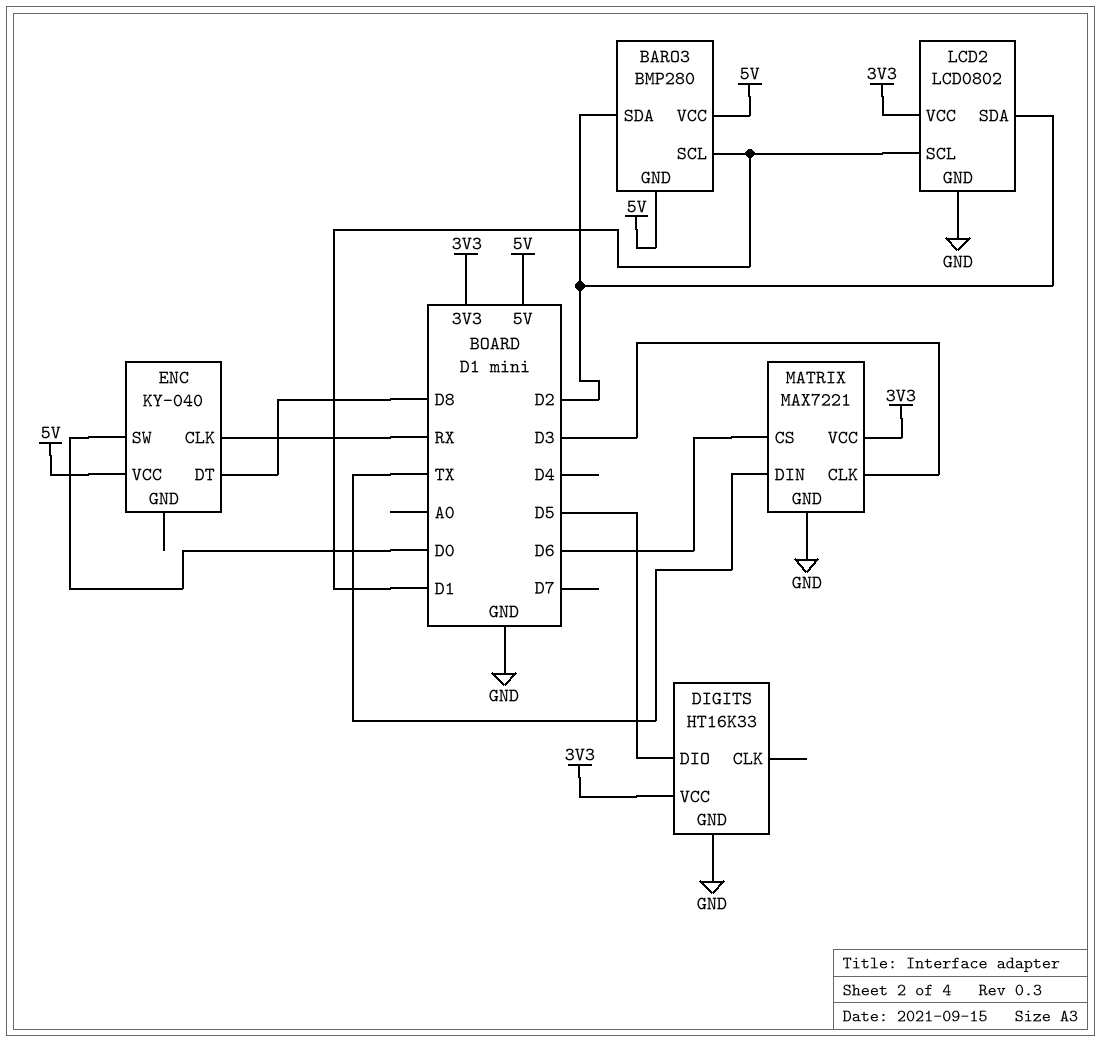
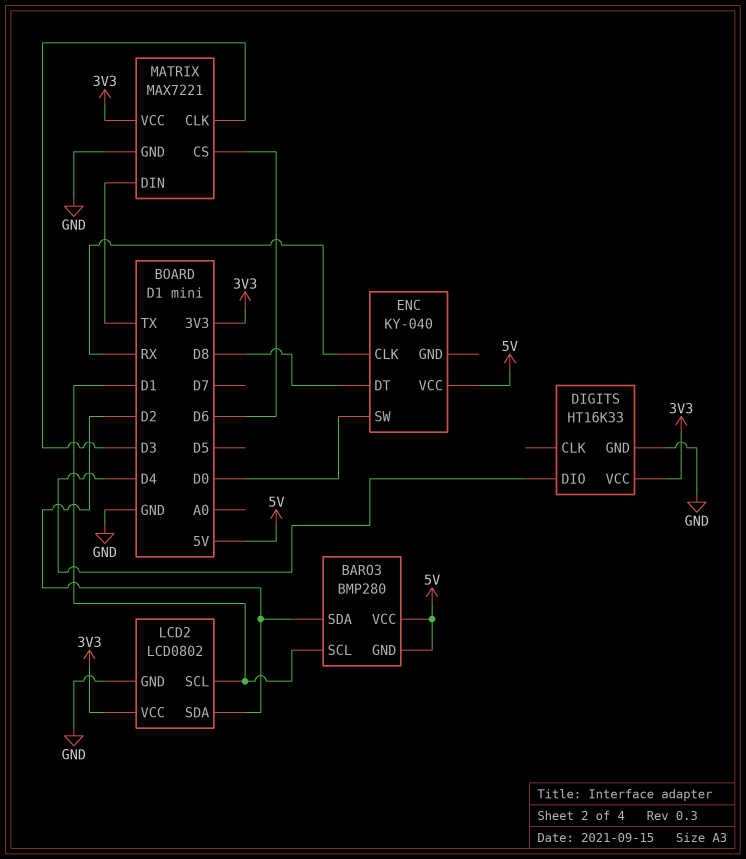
DIGITS pin DIO: D5 -> D4

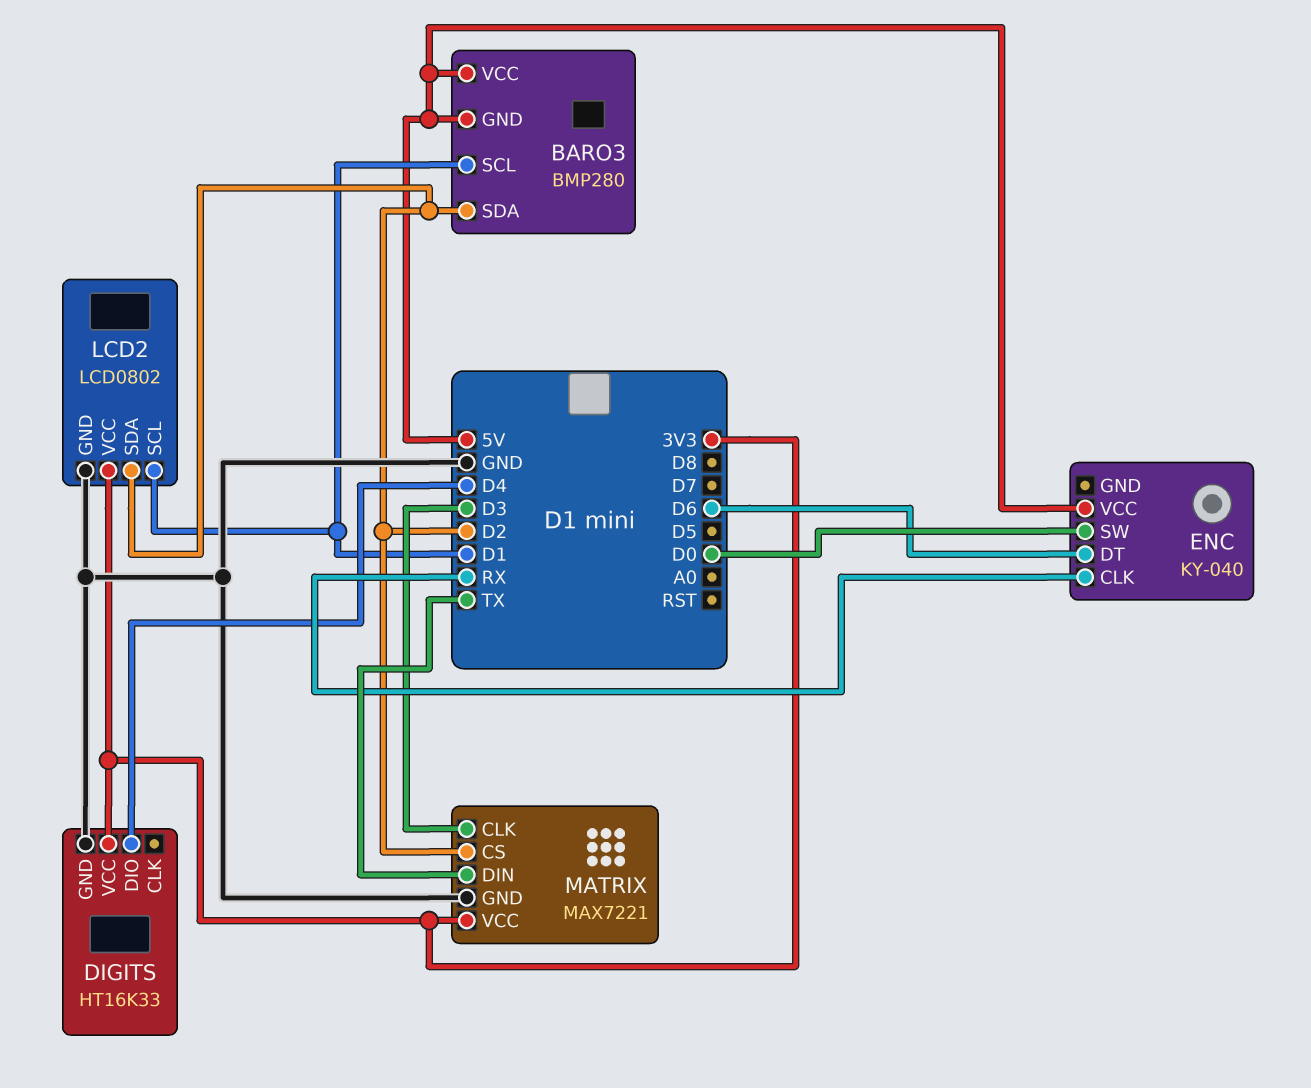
ENC pin DT: D8 -> D6
MATRIX pin CS: D6 -> D2

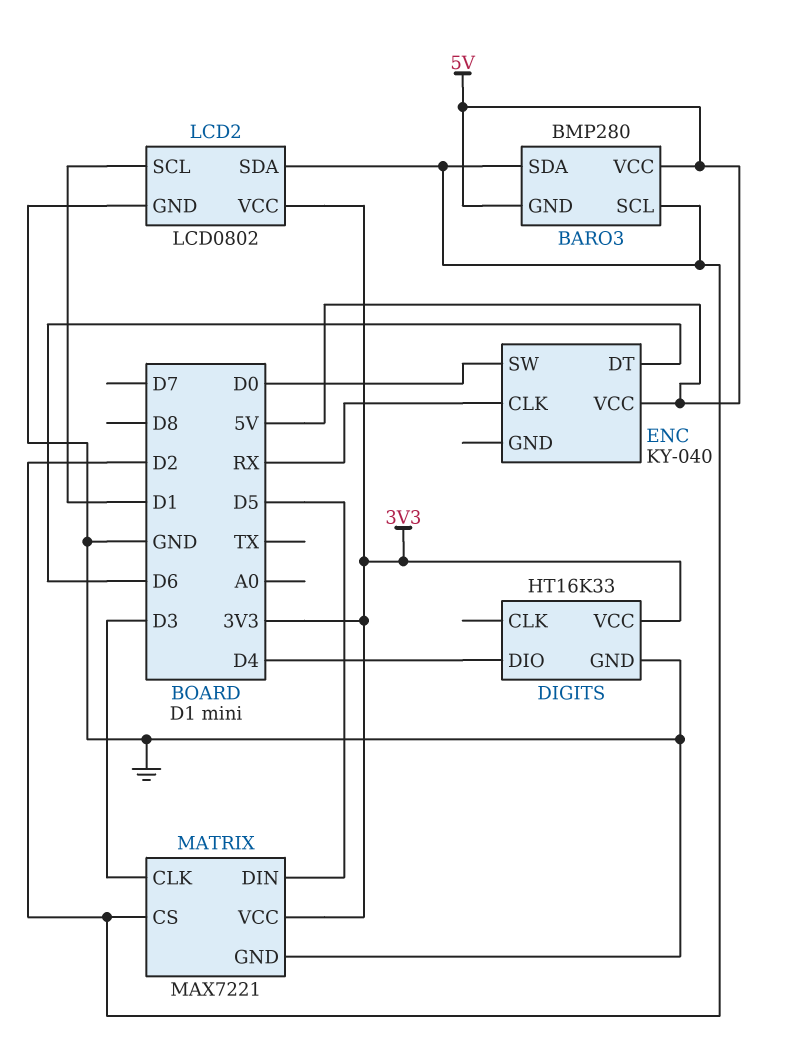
BARO3 pin SCL: D1 -> D2
MATRIX pin DIN: TX -> D5

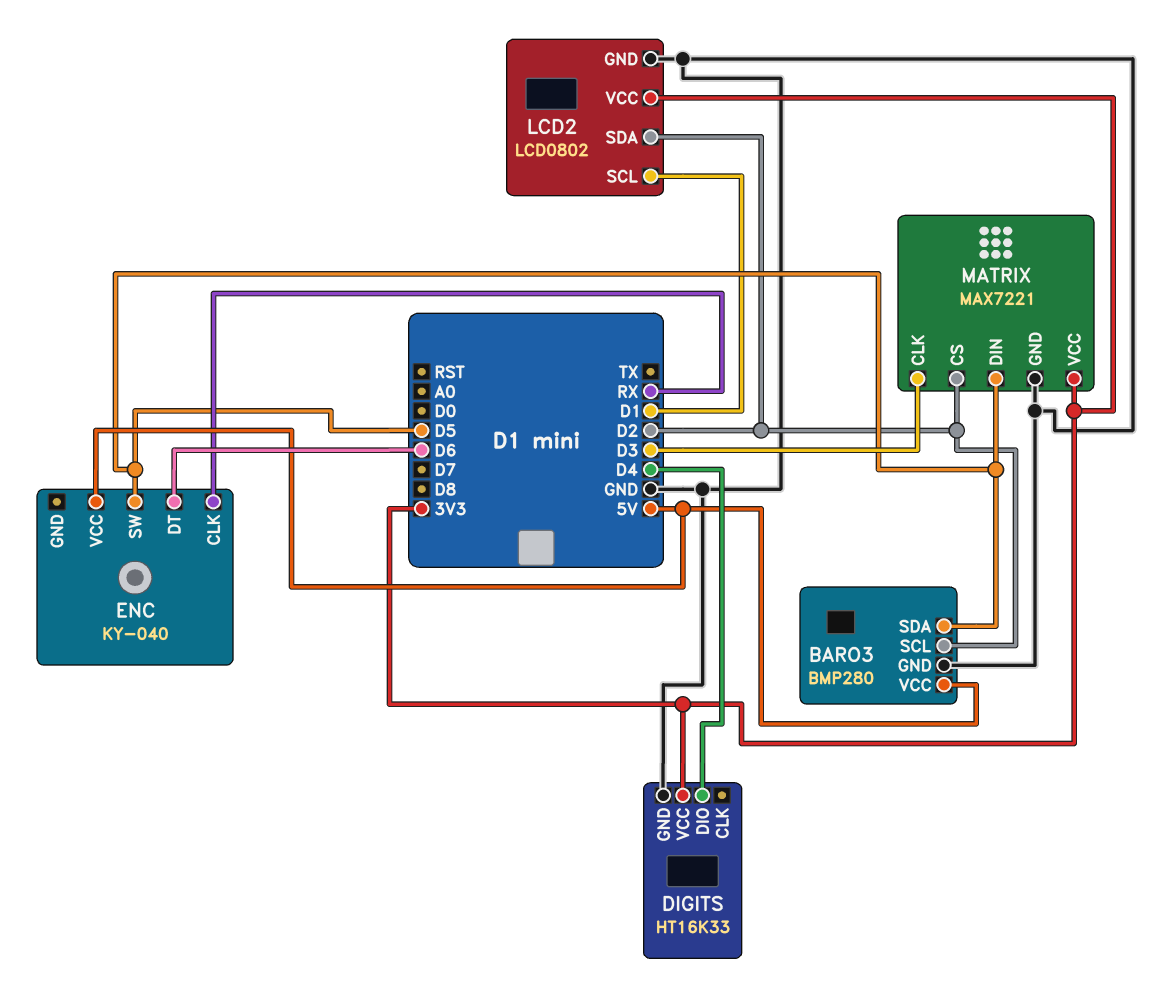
BARO3 pin GND: 5V -> GND
BARO3 pin SDA: D2 -> D5
ENC pin SW: D0 -> D5

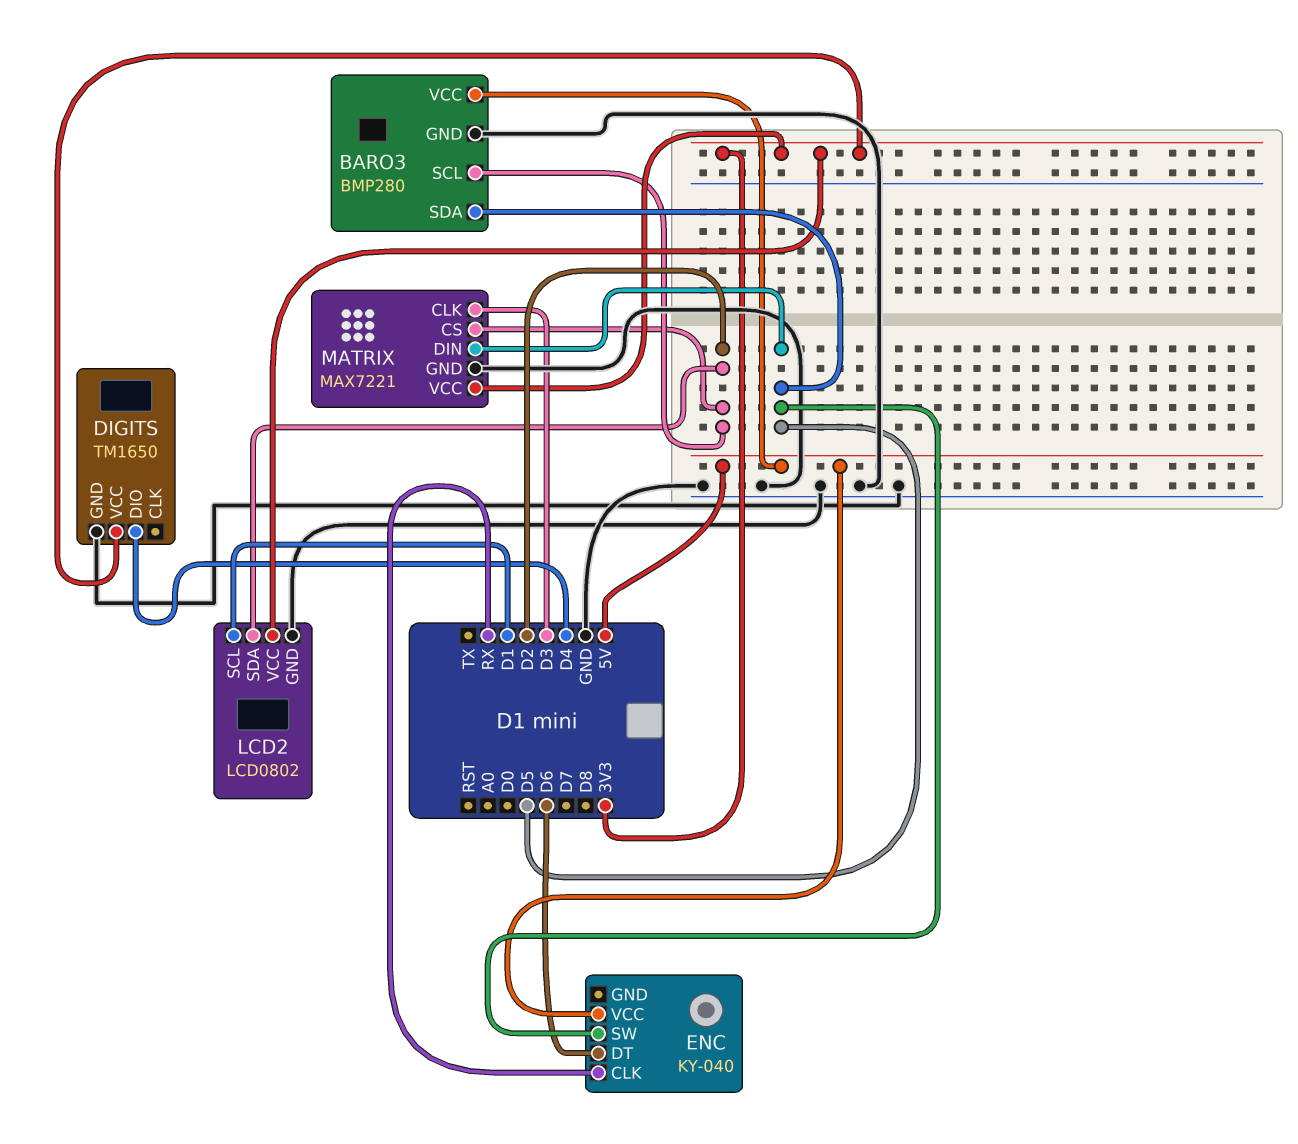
DIGITS: HT16K33 -> TM1650

